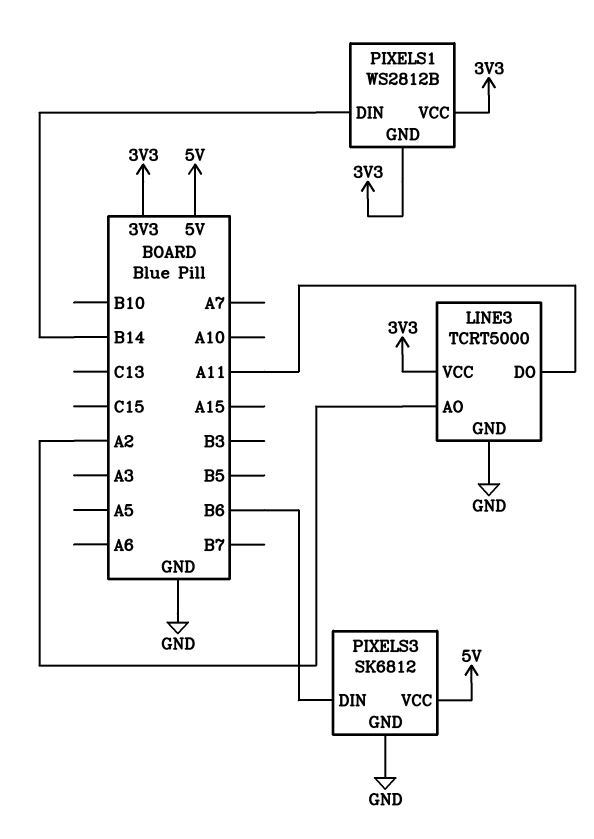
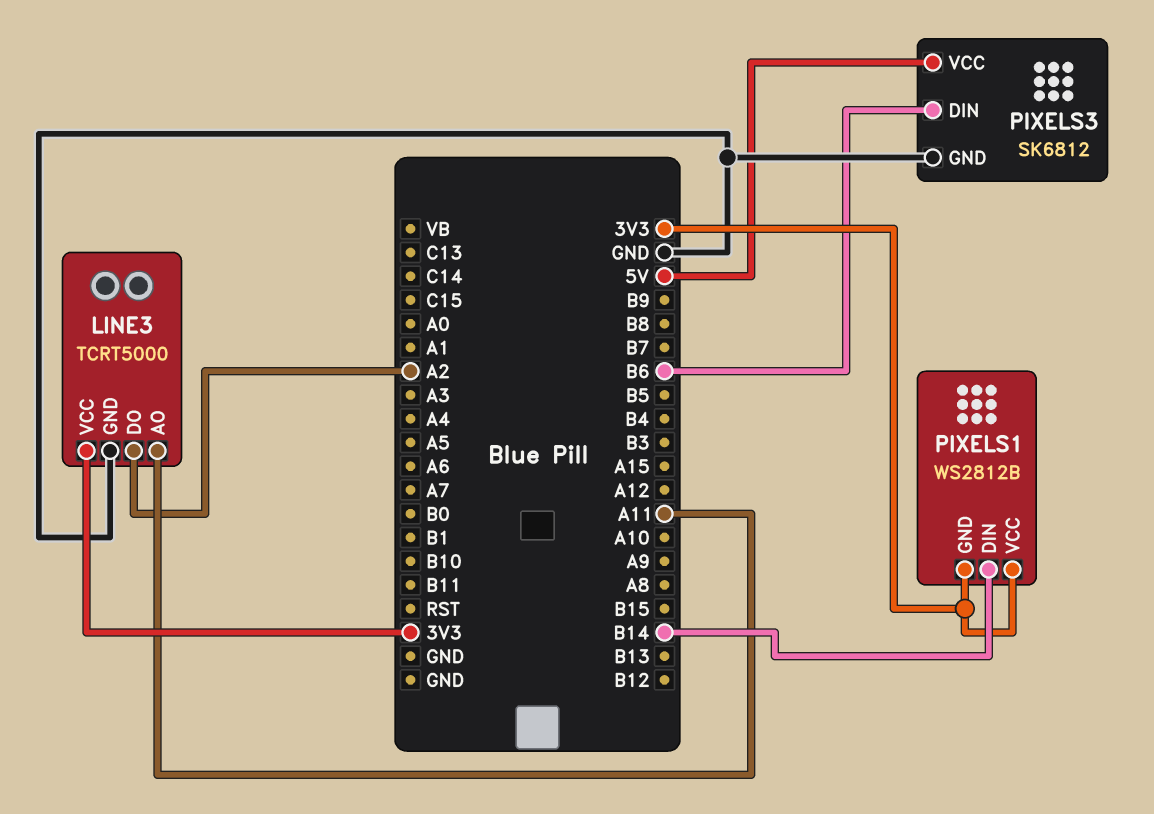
LINE3 pin AO: A2 -> A11
LINE3 pin DO: A11 -> A2

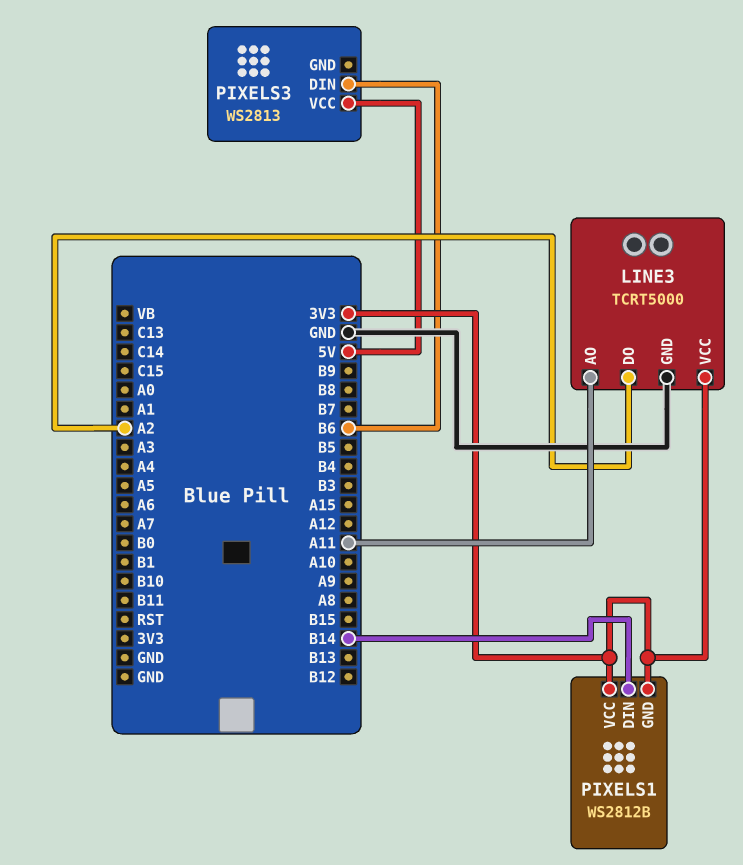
PIXELS3: SK6812 -> WS2813
PIXELS3 pin GND: GND -> none

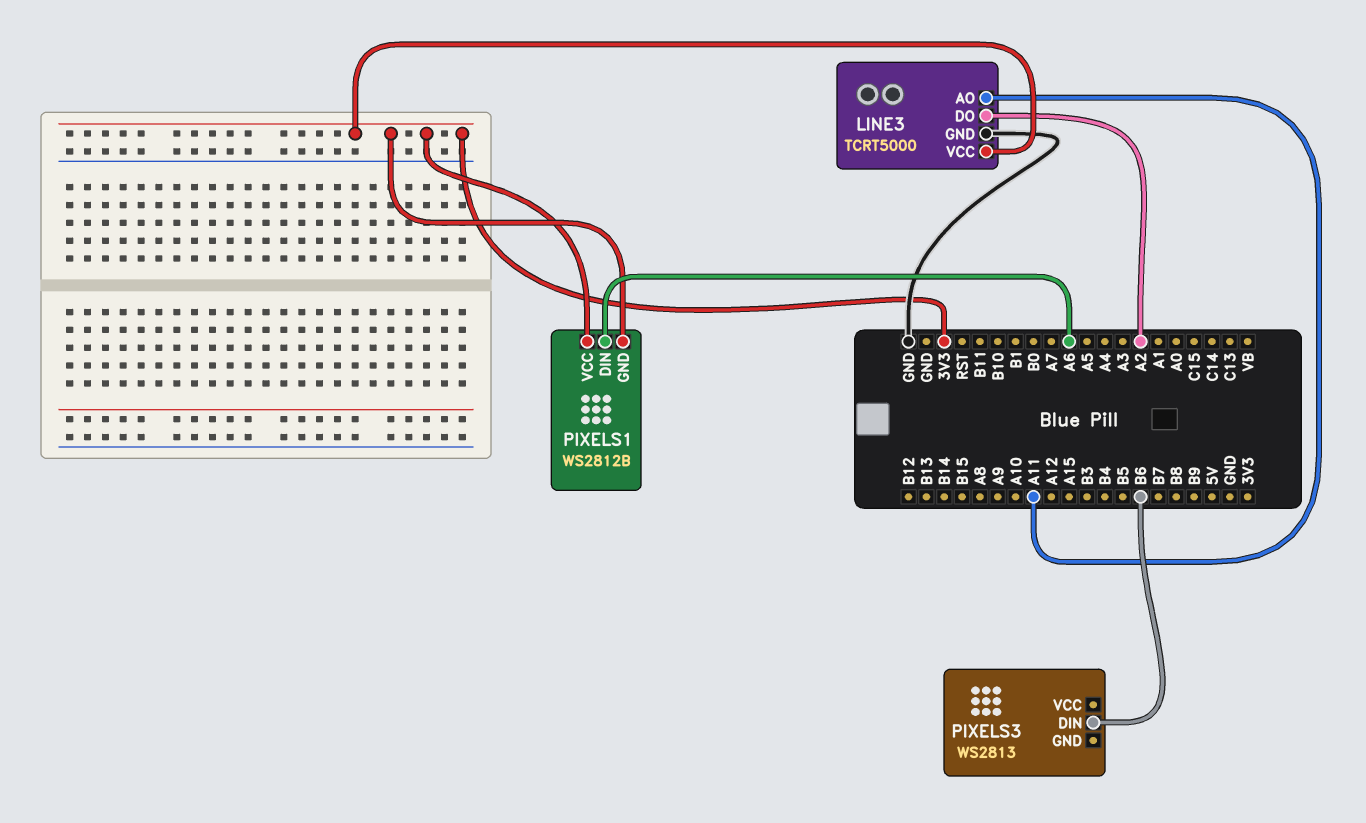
PIXELS1 pin DIN: B14 -> A6
PIXELS3 pin VCC: 5V -> none

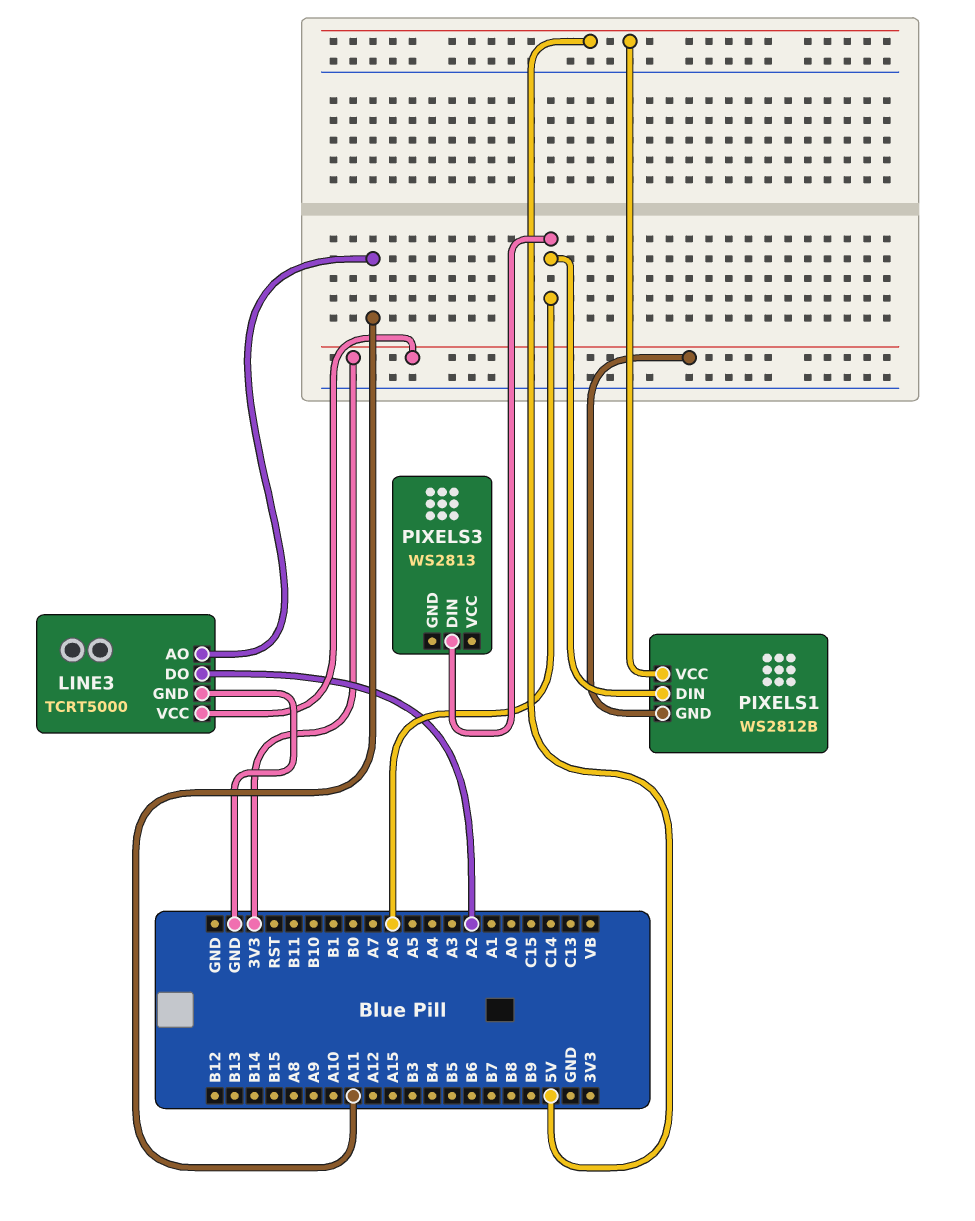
PIXELS1 pin VCC: 3V3 -> 5V
PIXELS3 pin DIN: B6 -> A6

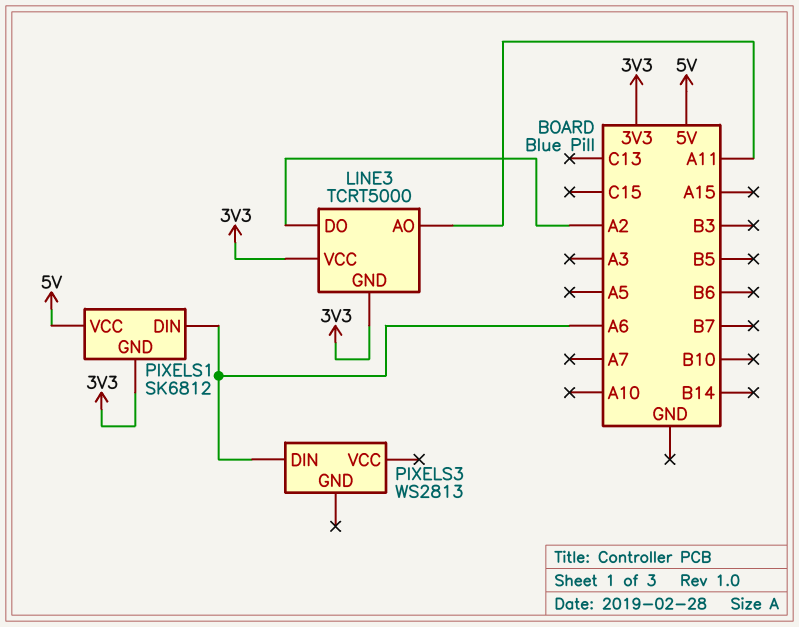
LINE3 pin GND: GND -> 3V3
PIXELS1: WS2812B -> SK6812

